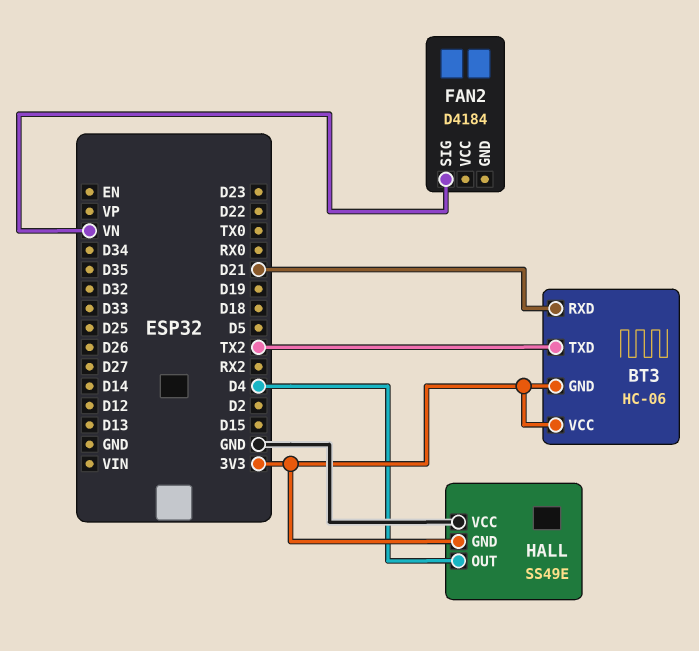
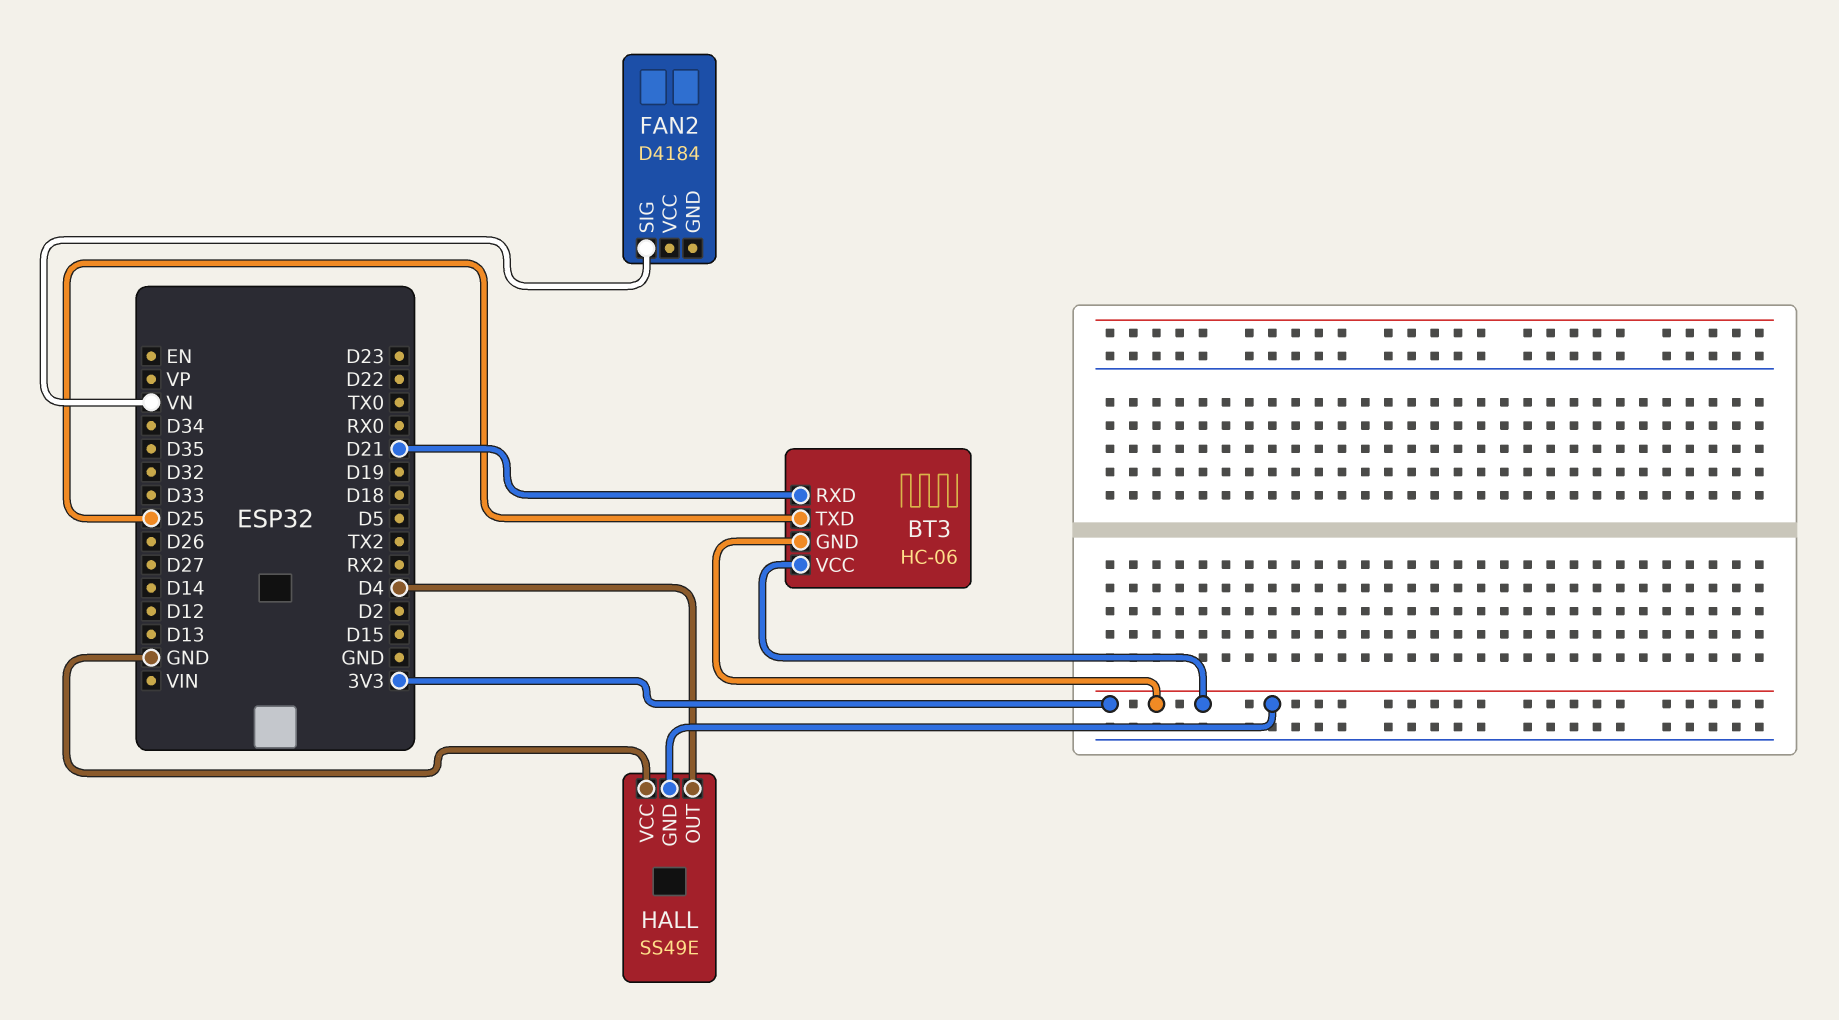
BT3 pin TXD: TX2 -> D25

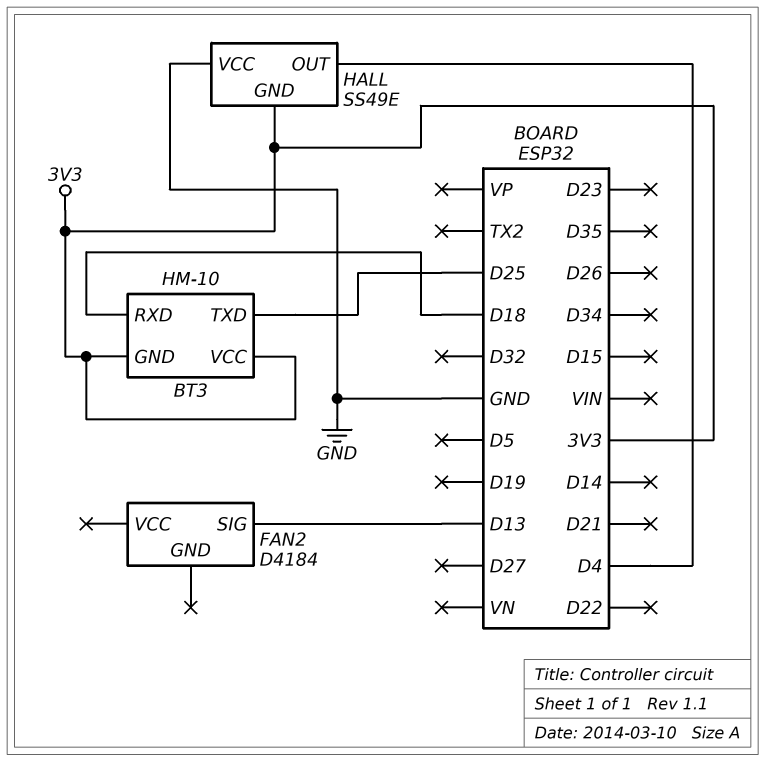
BT3: HC-06 -> HM-10
BT3 pin RXD: D21 -> D18
FAN2 pin SIG: VN -> D13

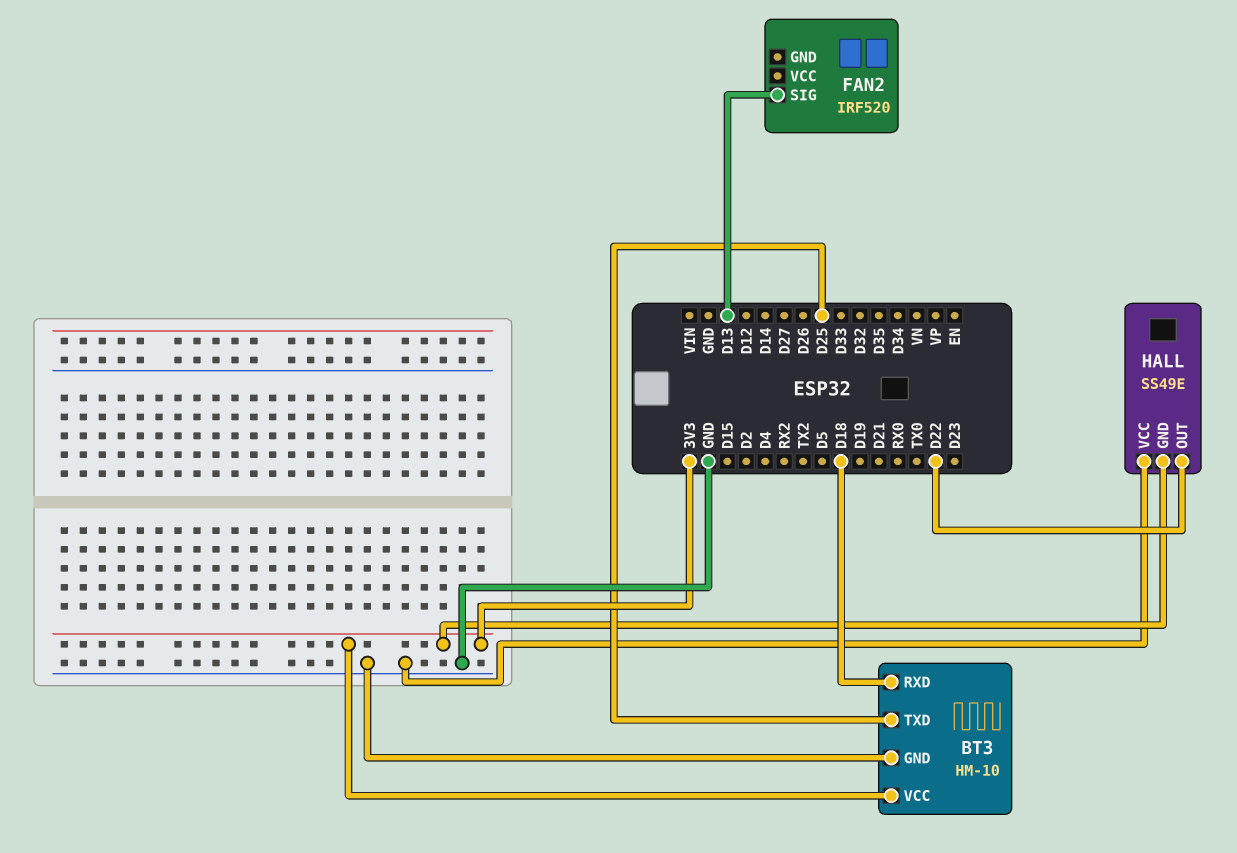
BT3 pin GND: 3V3 -> GND
FAN2: D4184 -> IRF520
HALL pin OUT: D4 -> D22

